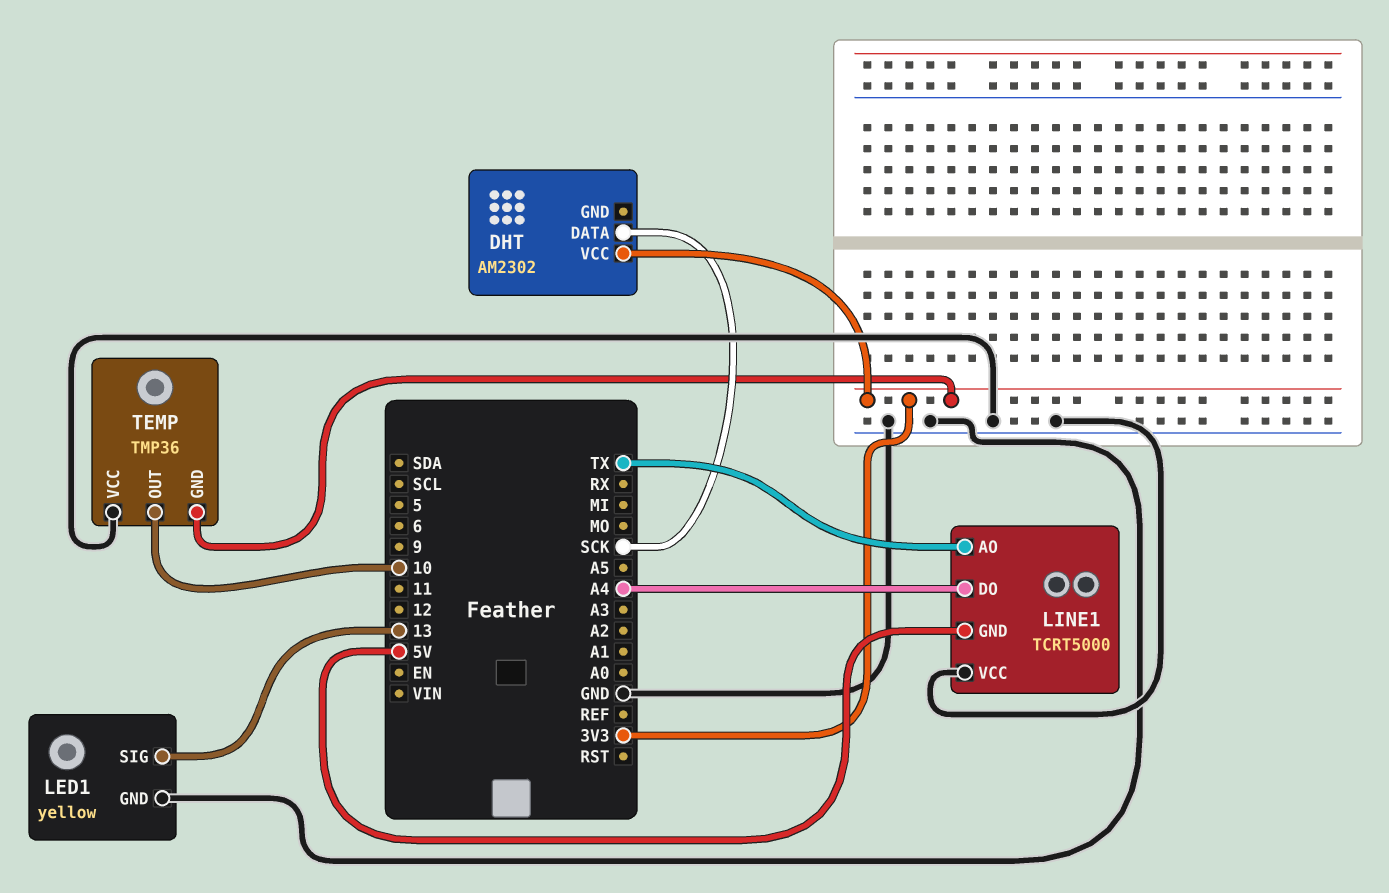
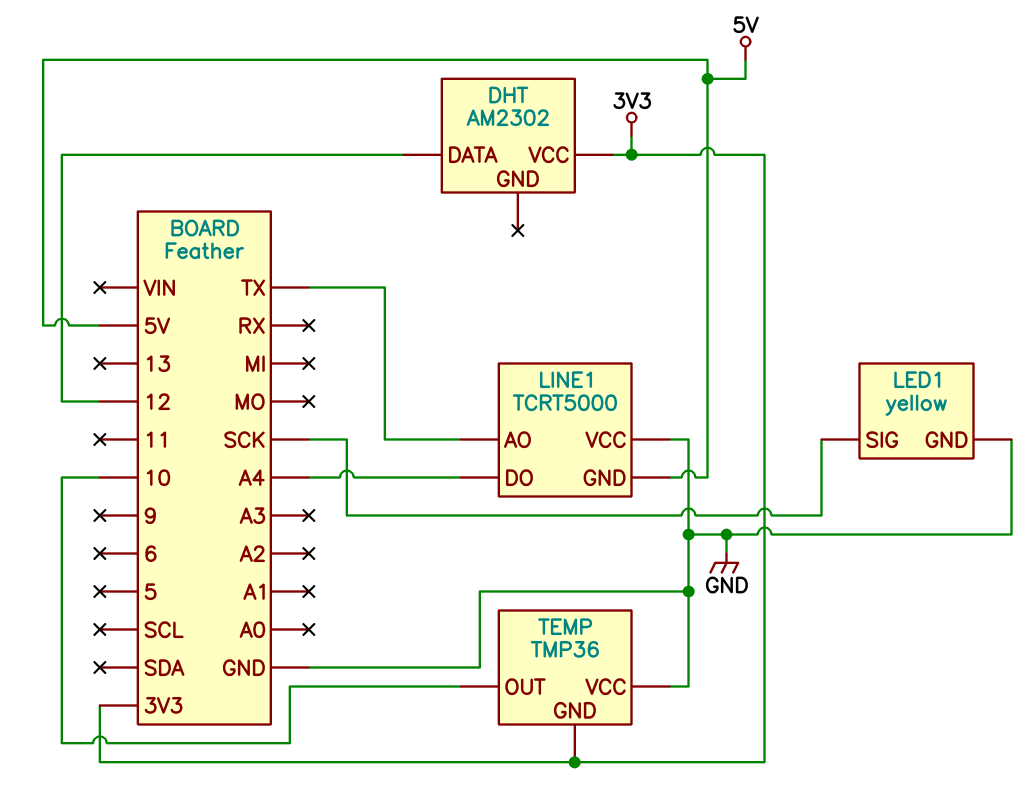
DHT pin DATA: SCK -> 12
LED1 pin SIG: 13 -> SCK

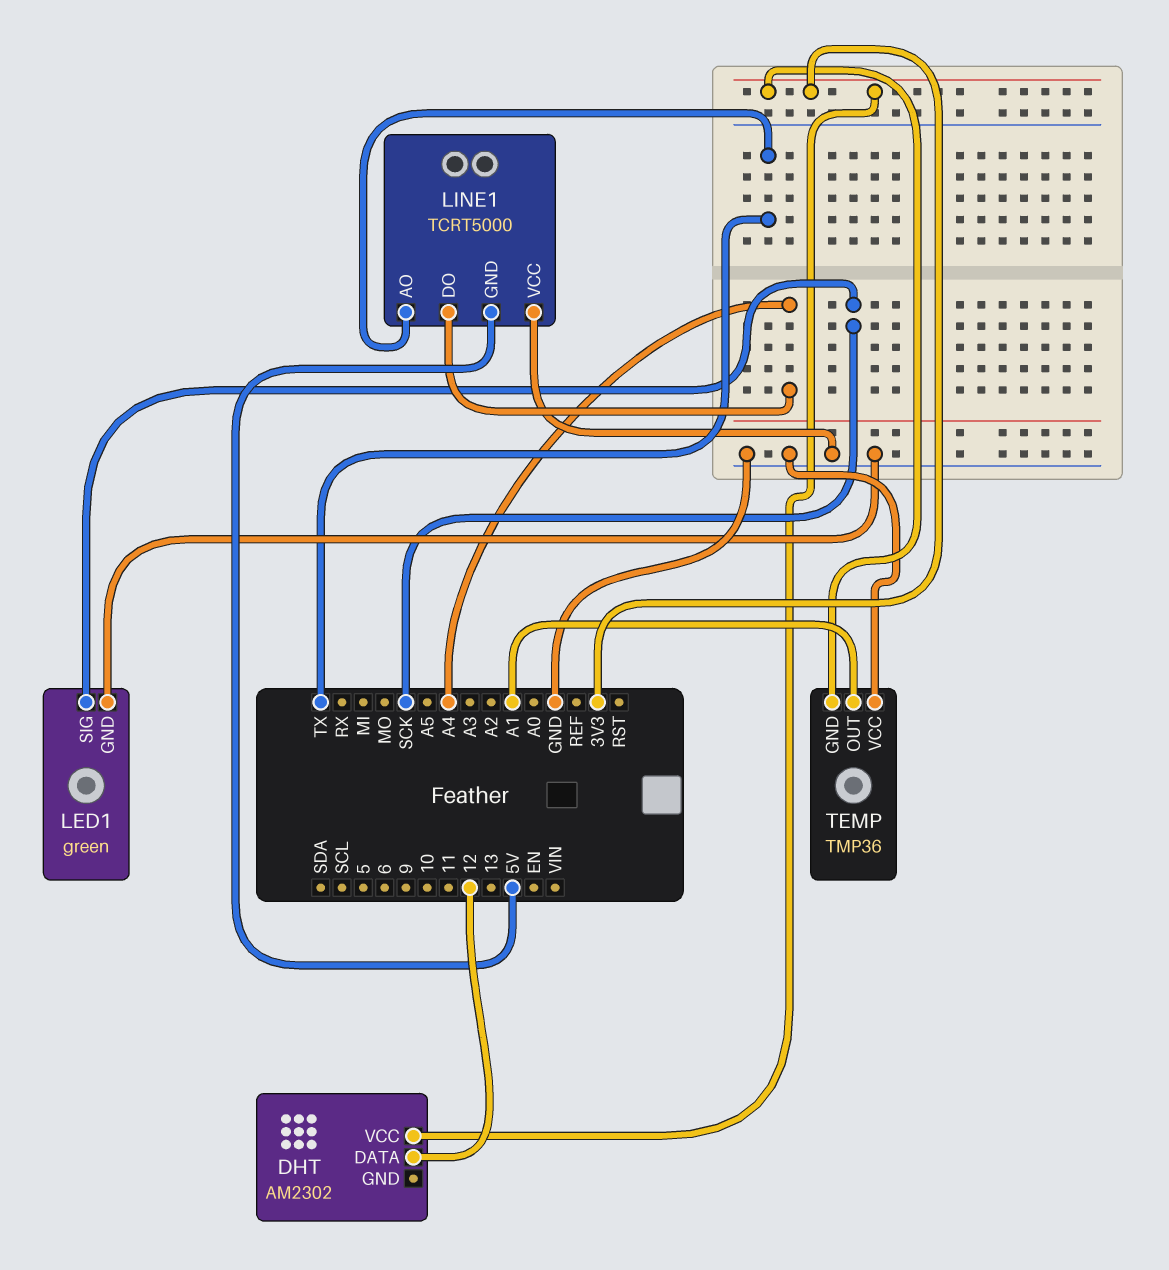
LED1: yellow -> green
TEMP pin OUT: 10 -> A1

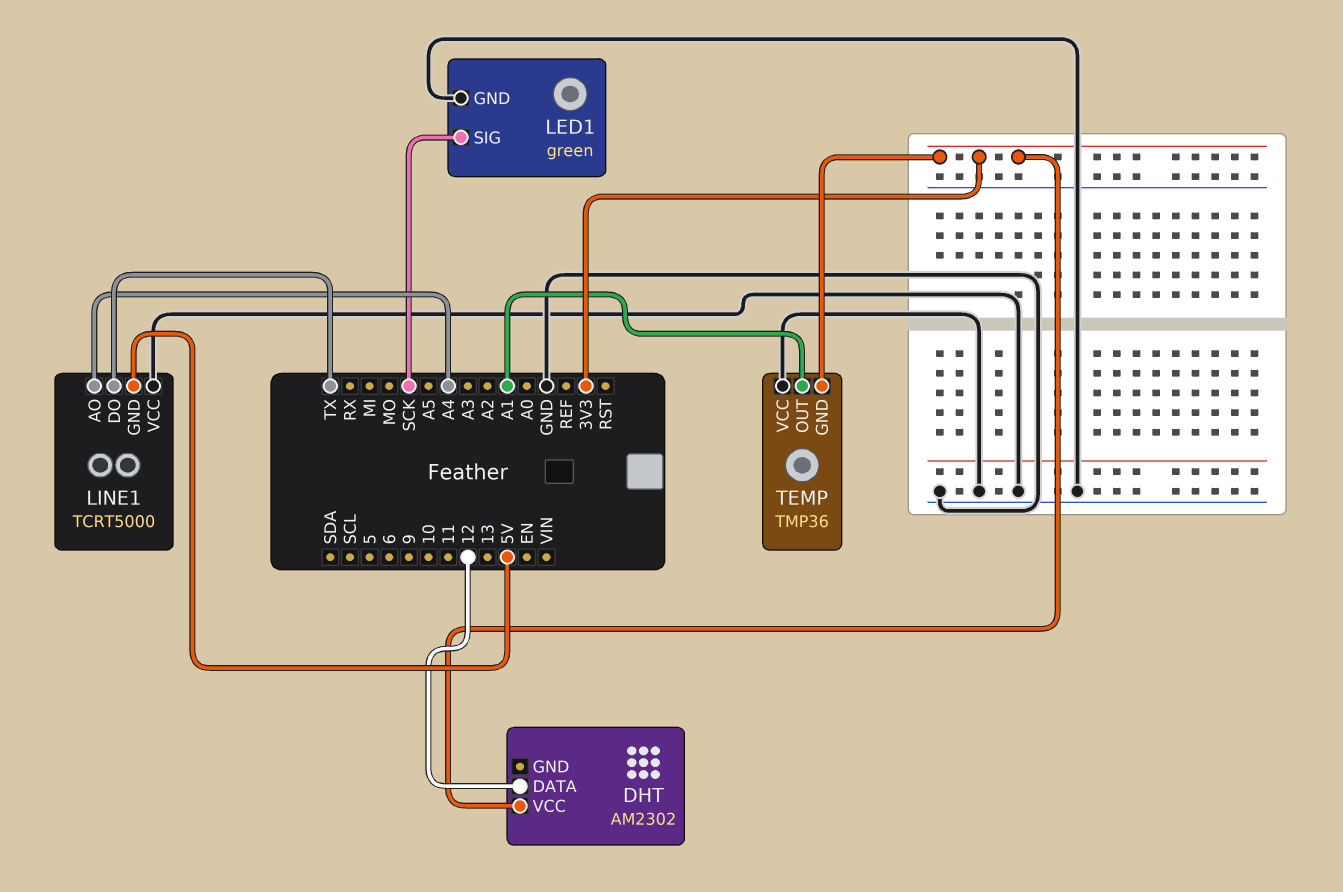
LINE1 pin AO: TX -> A4
LINE1 pin DO: A4 -> TX

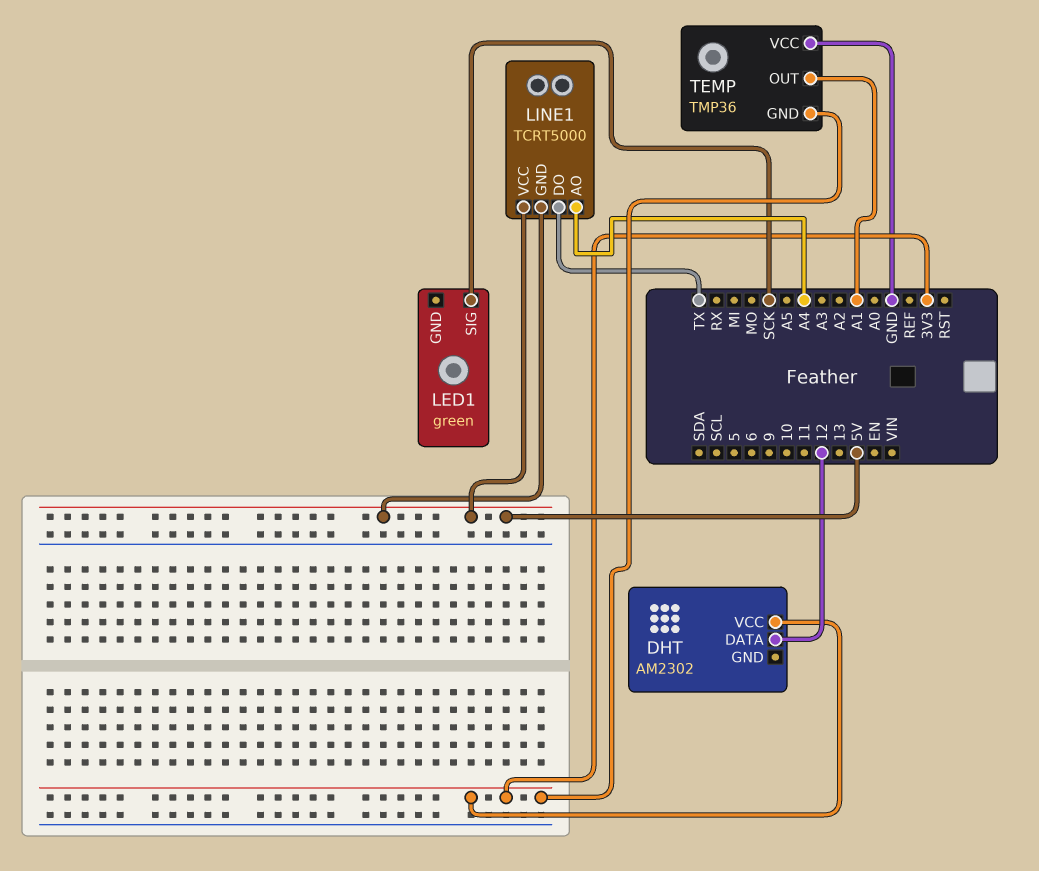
LED1 pin GND: GND -> none
LINE1 pin VCC: GND -> 5V

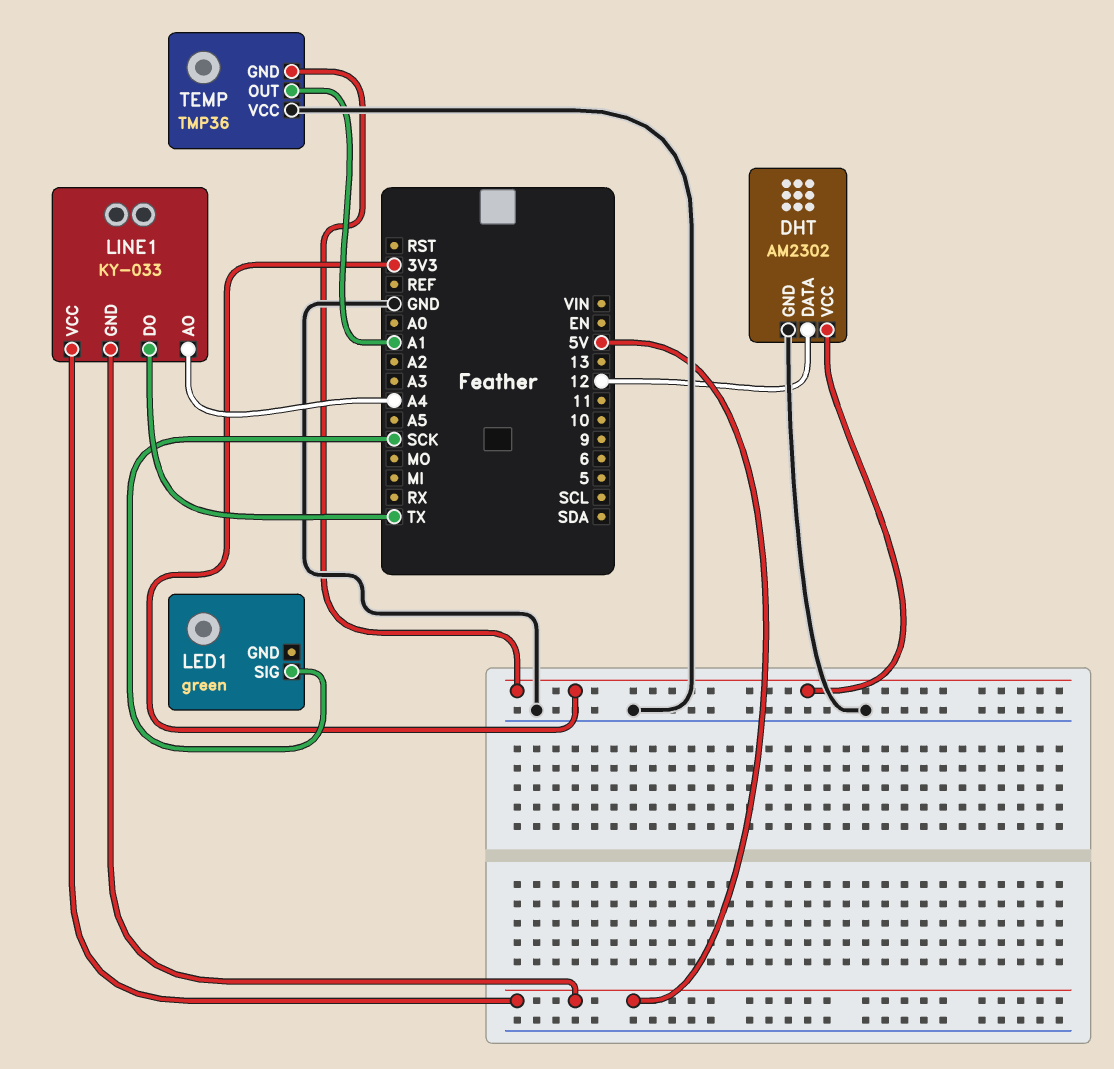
DHT pin GND: none -> GND
LINE1: TCRT5000 -> KY-033

